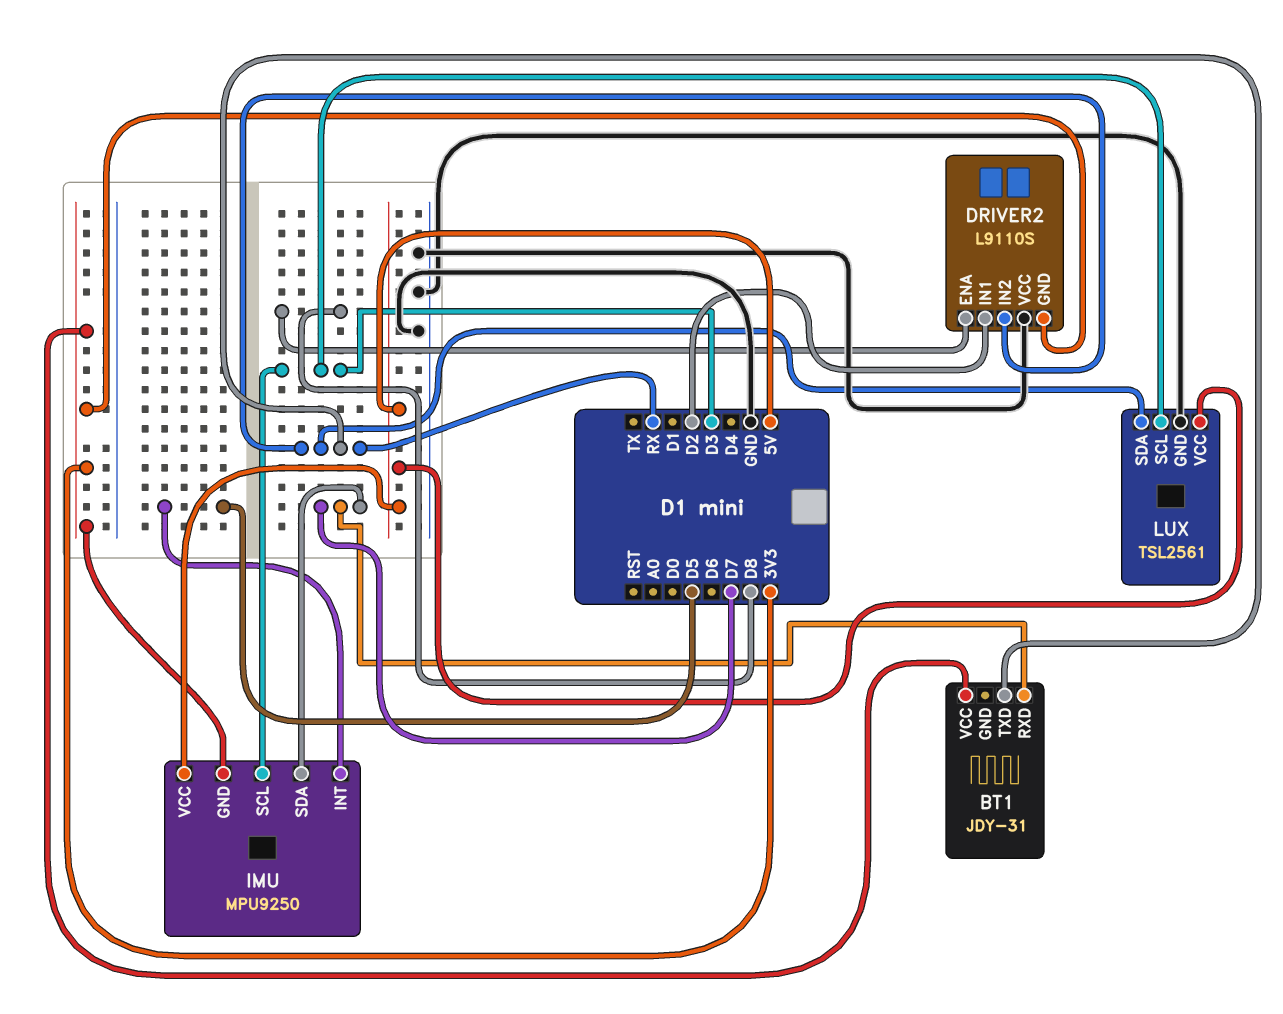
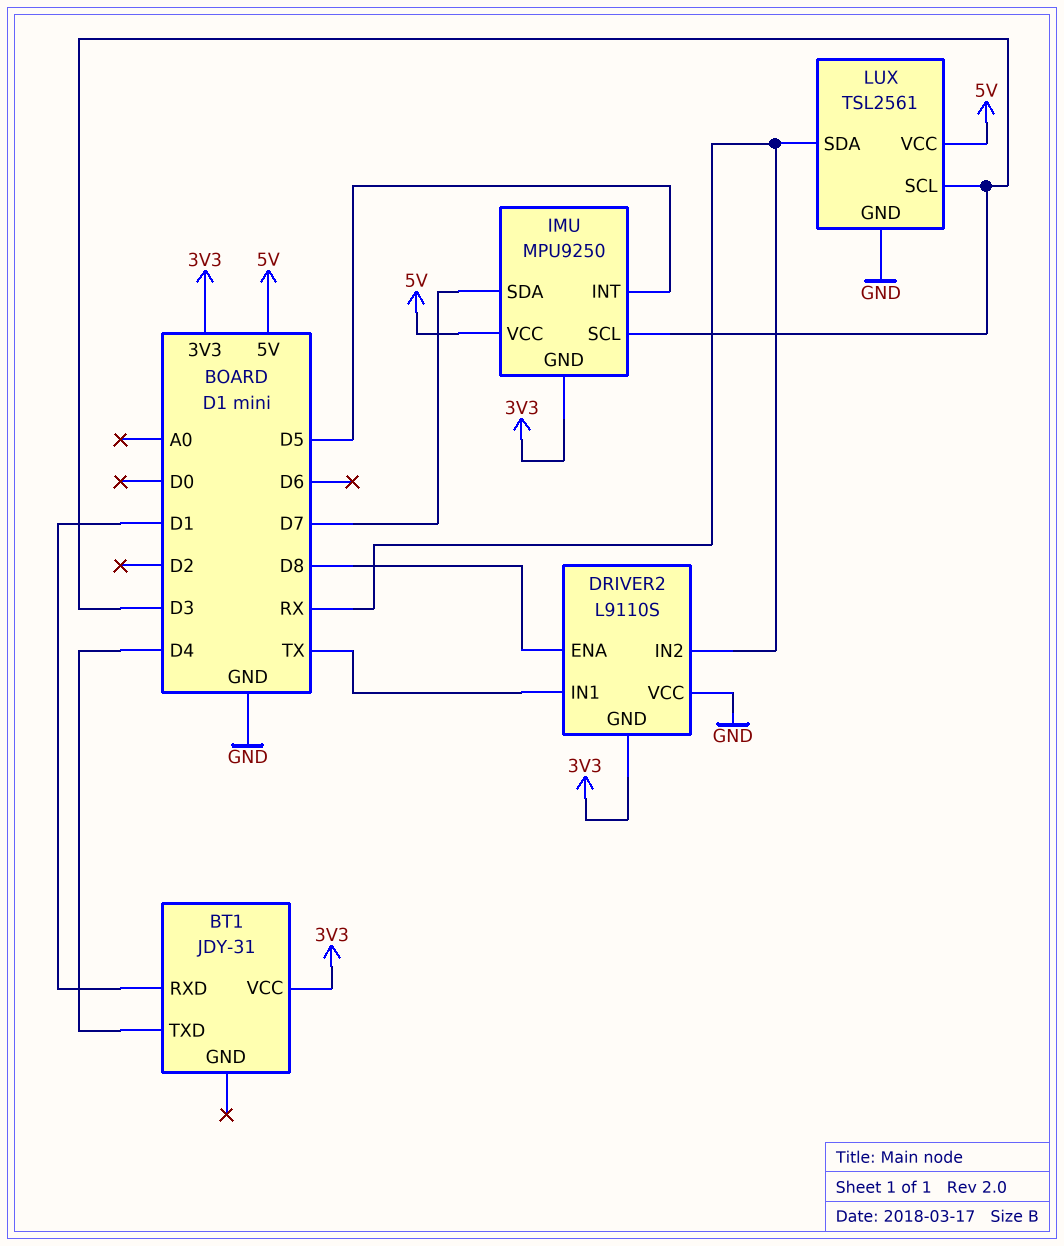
BT1 pin RXD: D7 -> D1
BT1 pin TXD: RX -> D4
DRIVER2 pin IN1: D2 -> TX

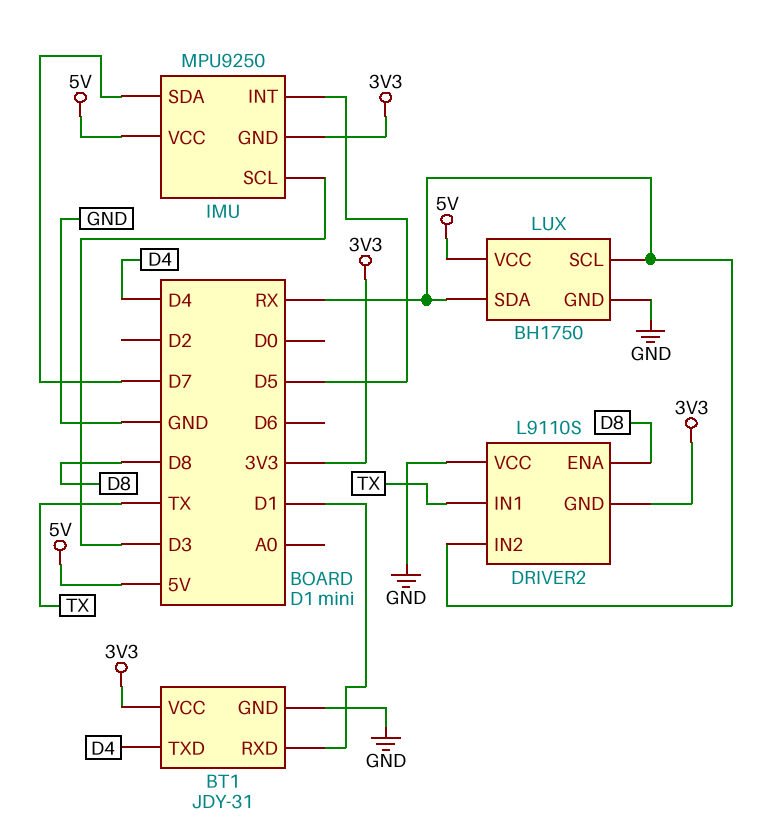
BT1 pin GND: none -> GND
LUX: TSL2561 -> BH1750
LUX pin SCL: D3 -> RX

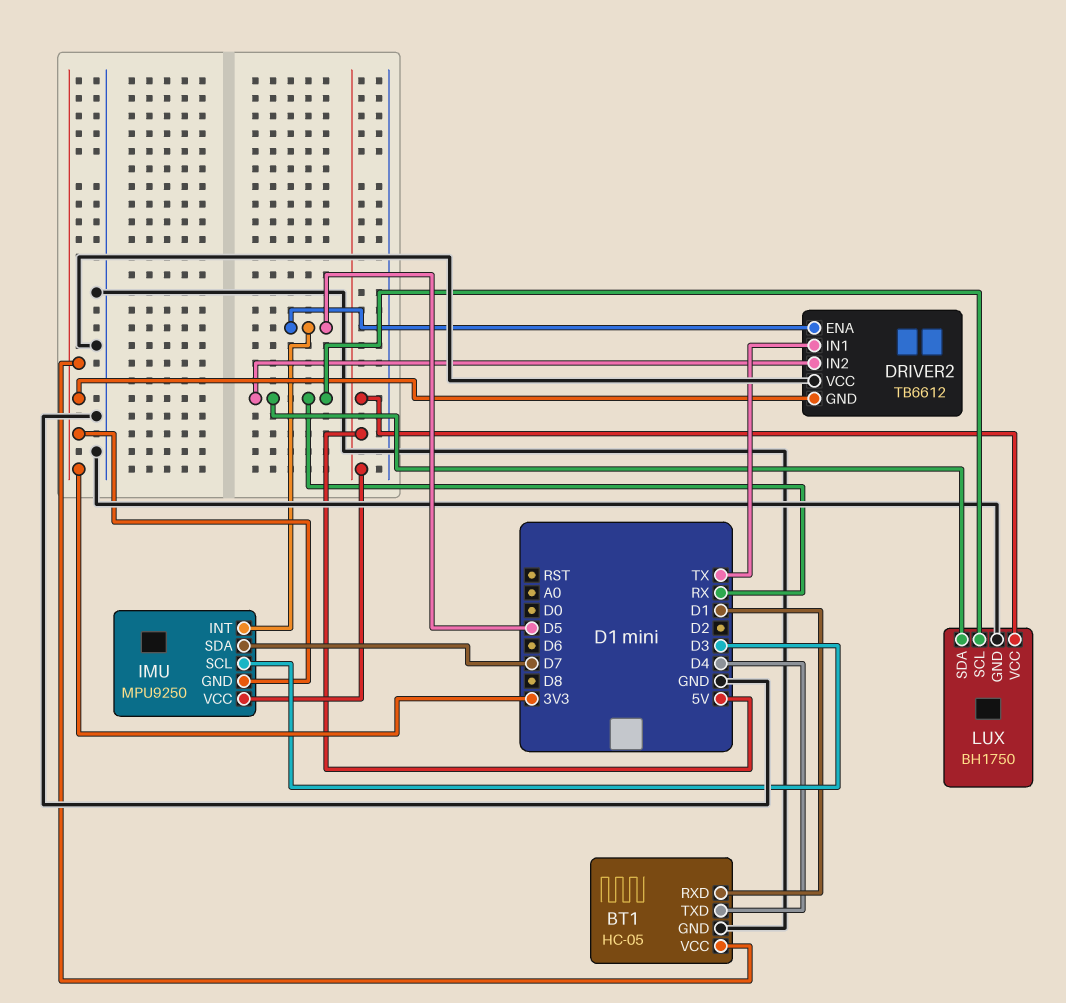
BT1: JDY-31 -> HC-05
DRIVER2: L9110S -> TB6612
DRIVER2 pin ENA: D8 -> D5

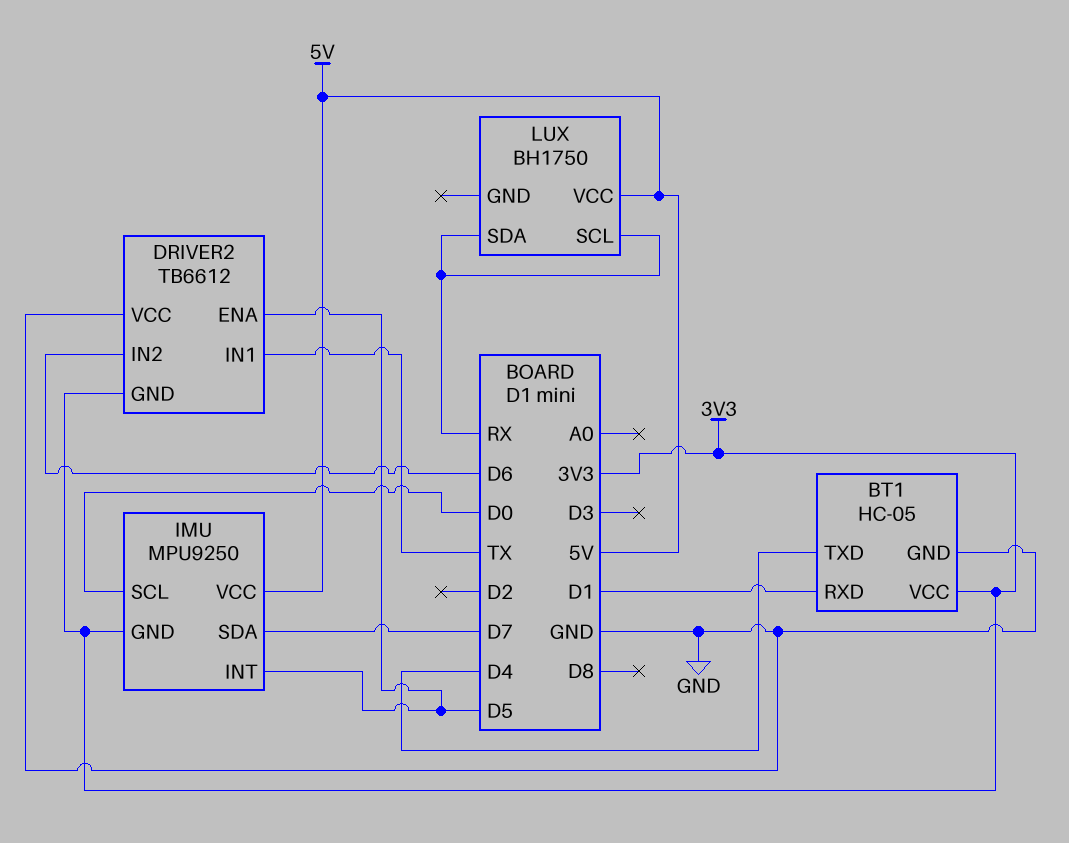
DRIVER2 pin IN2: RX -> D6
IMU pin SCL: D3 -> D0
LUX pin GND: GND -> none

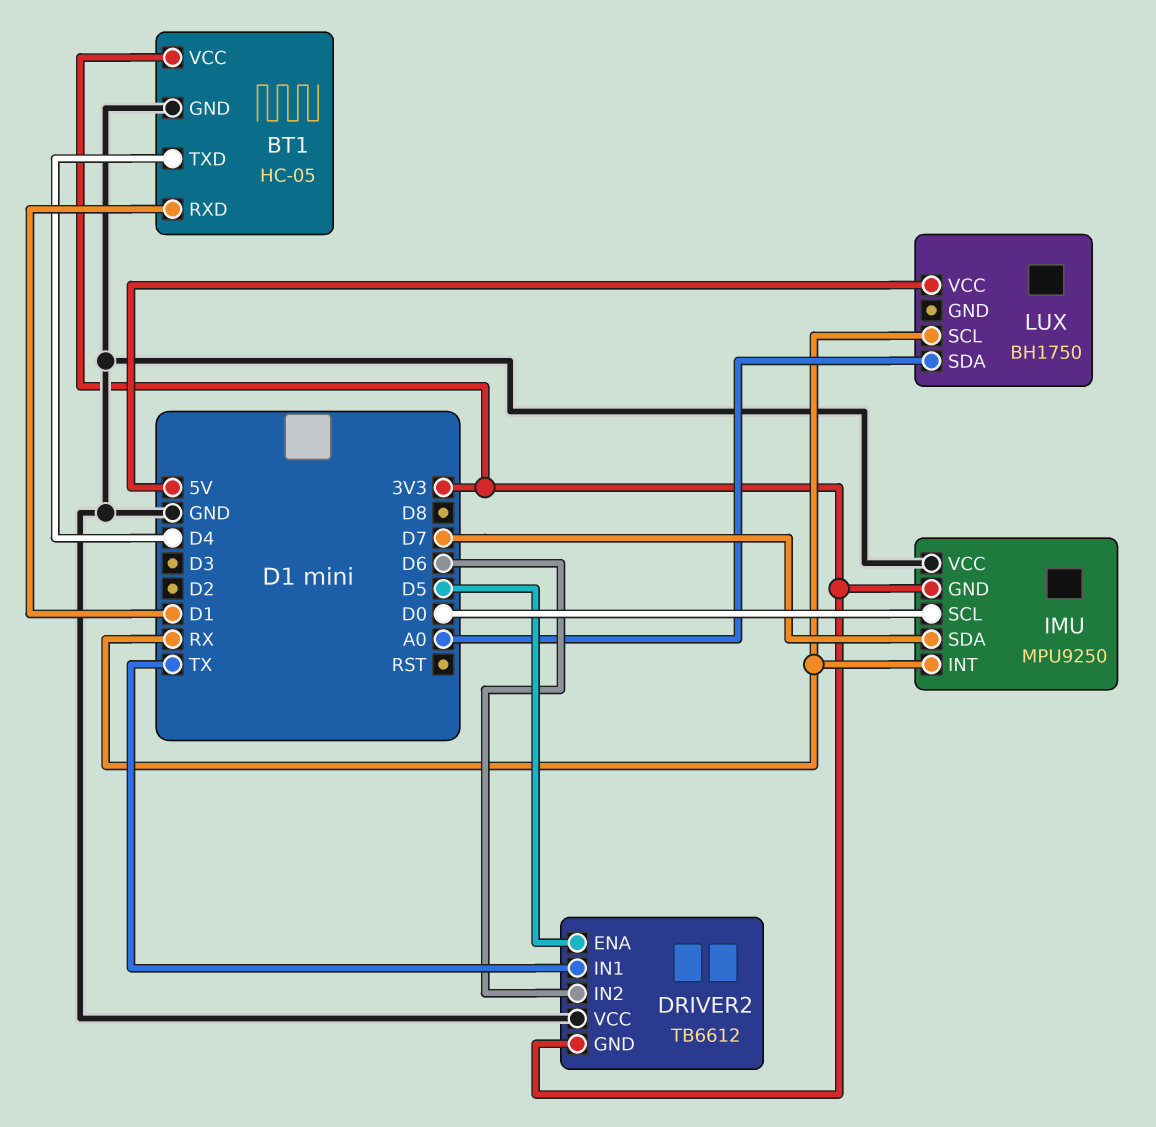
IMU pin INT: D5 -> RX
IMU pin VCC: 5V -> GND
LUX pin SDA: RX -> A0

